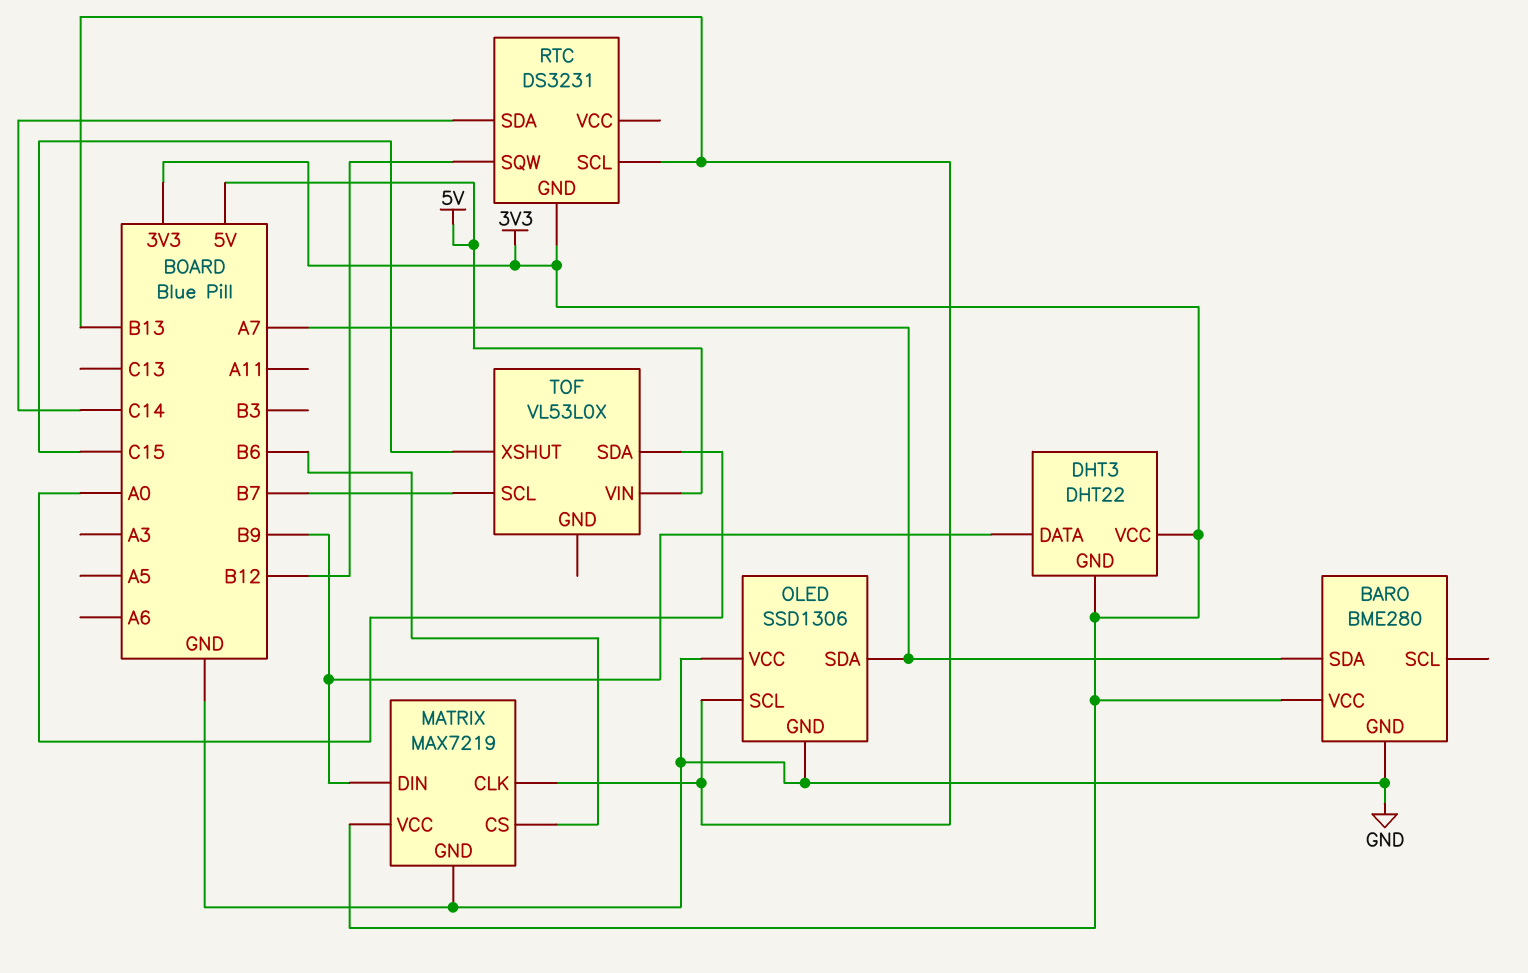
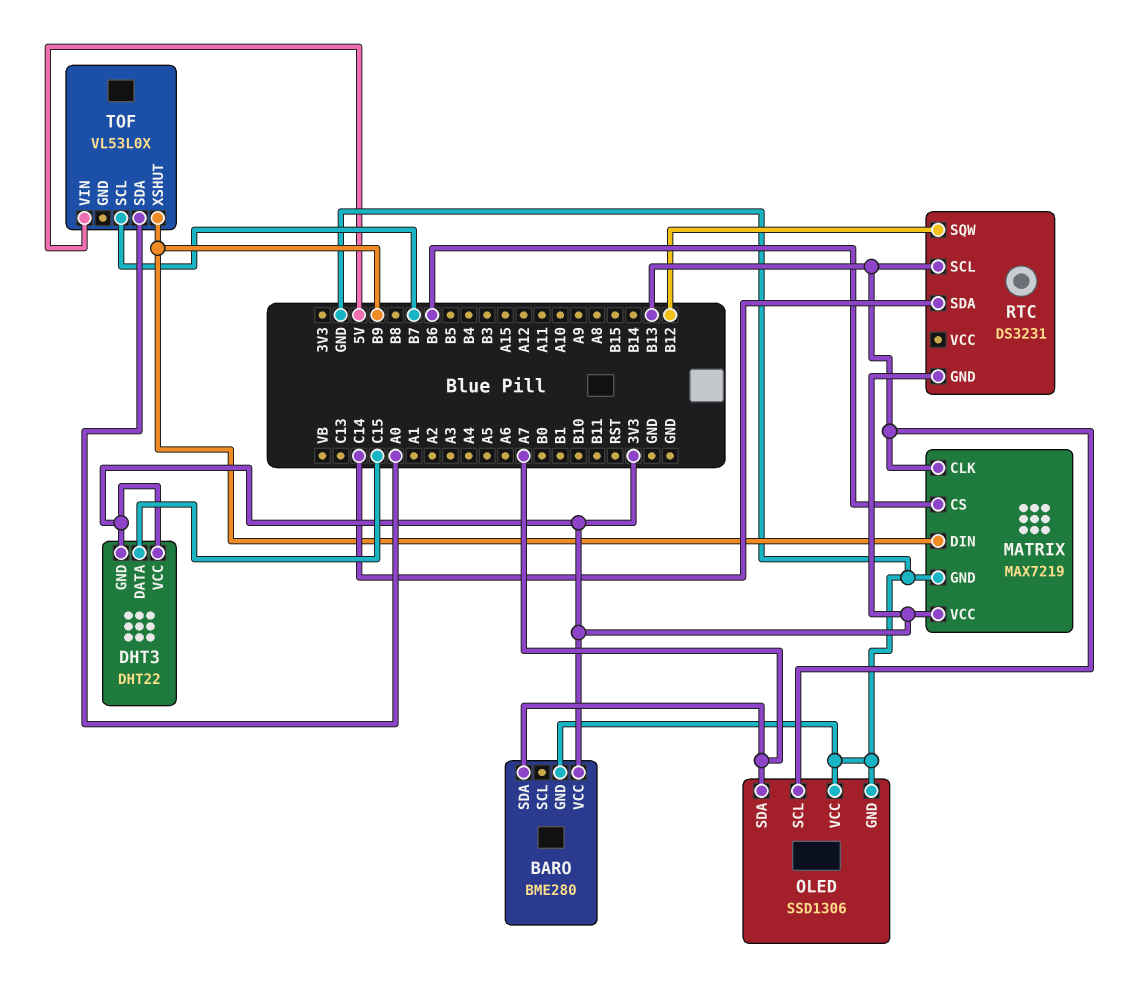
DHT3 pin DATA: B9 -> C15
TOF pin XSHUT: C15 -> B9

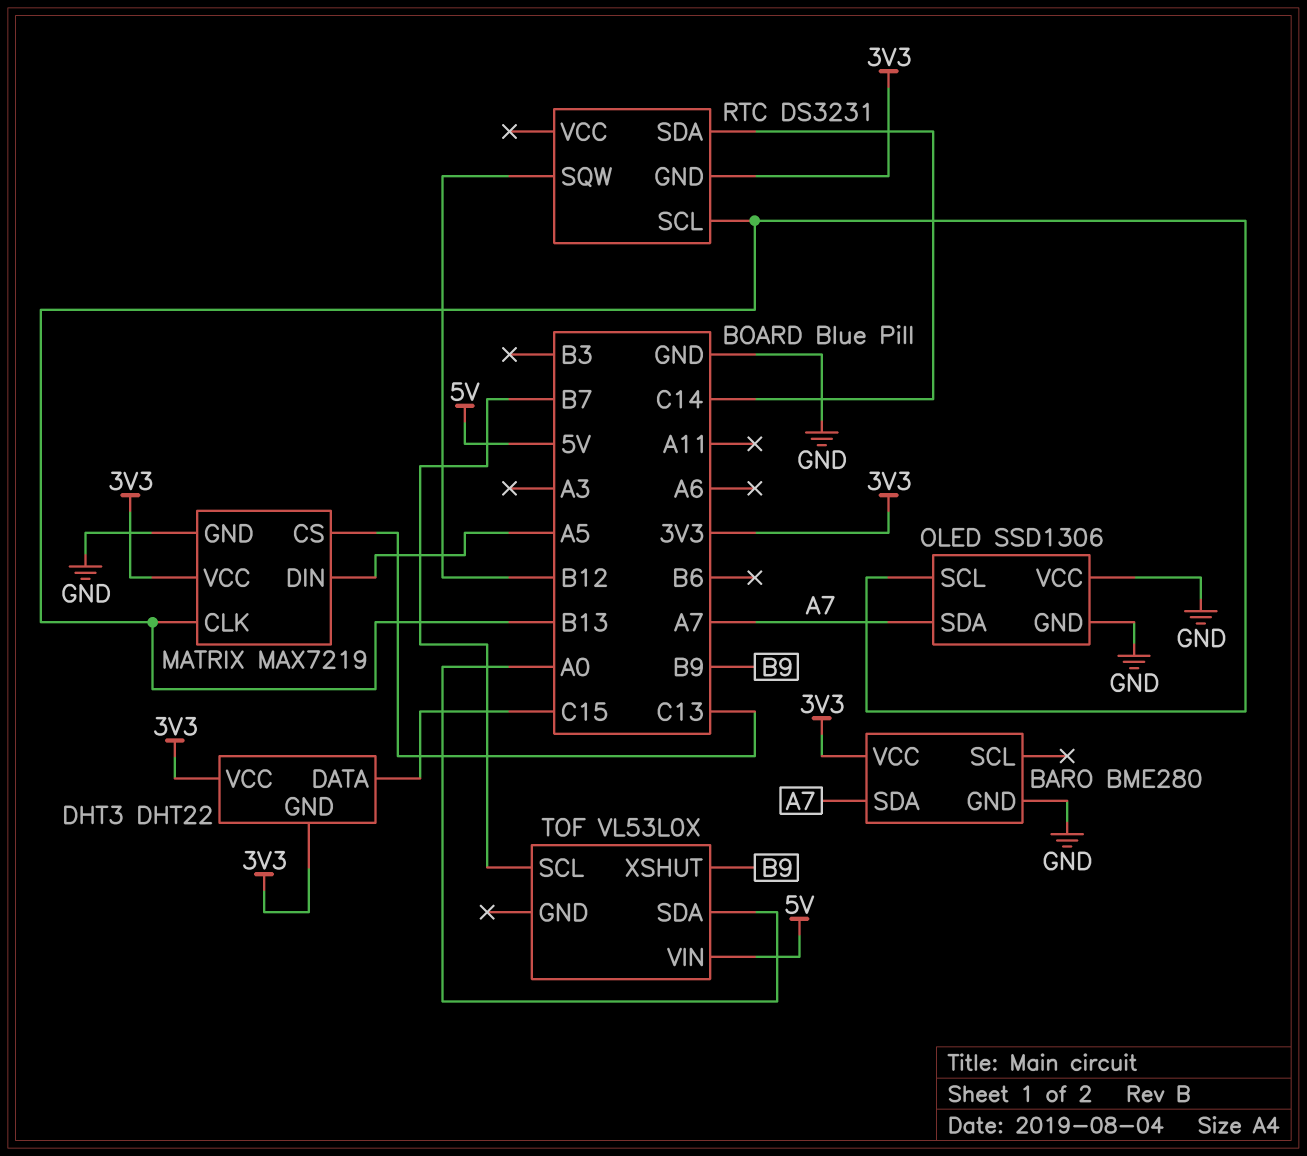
MATRIX pin CS: B6 -> C13
MATRIX pin DIN: B9 -> A5

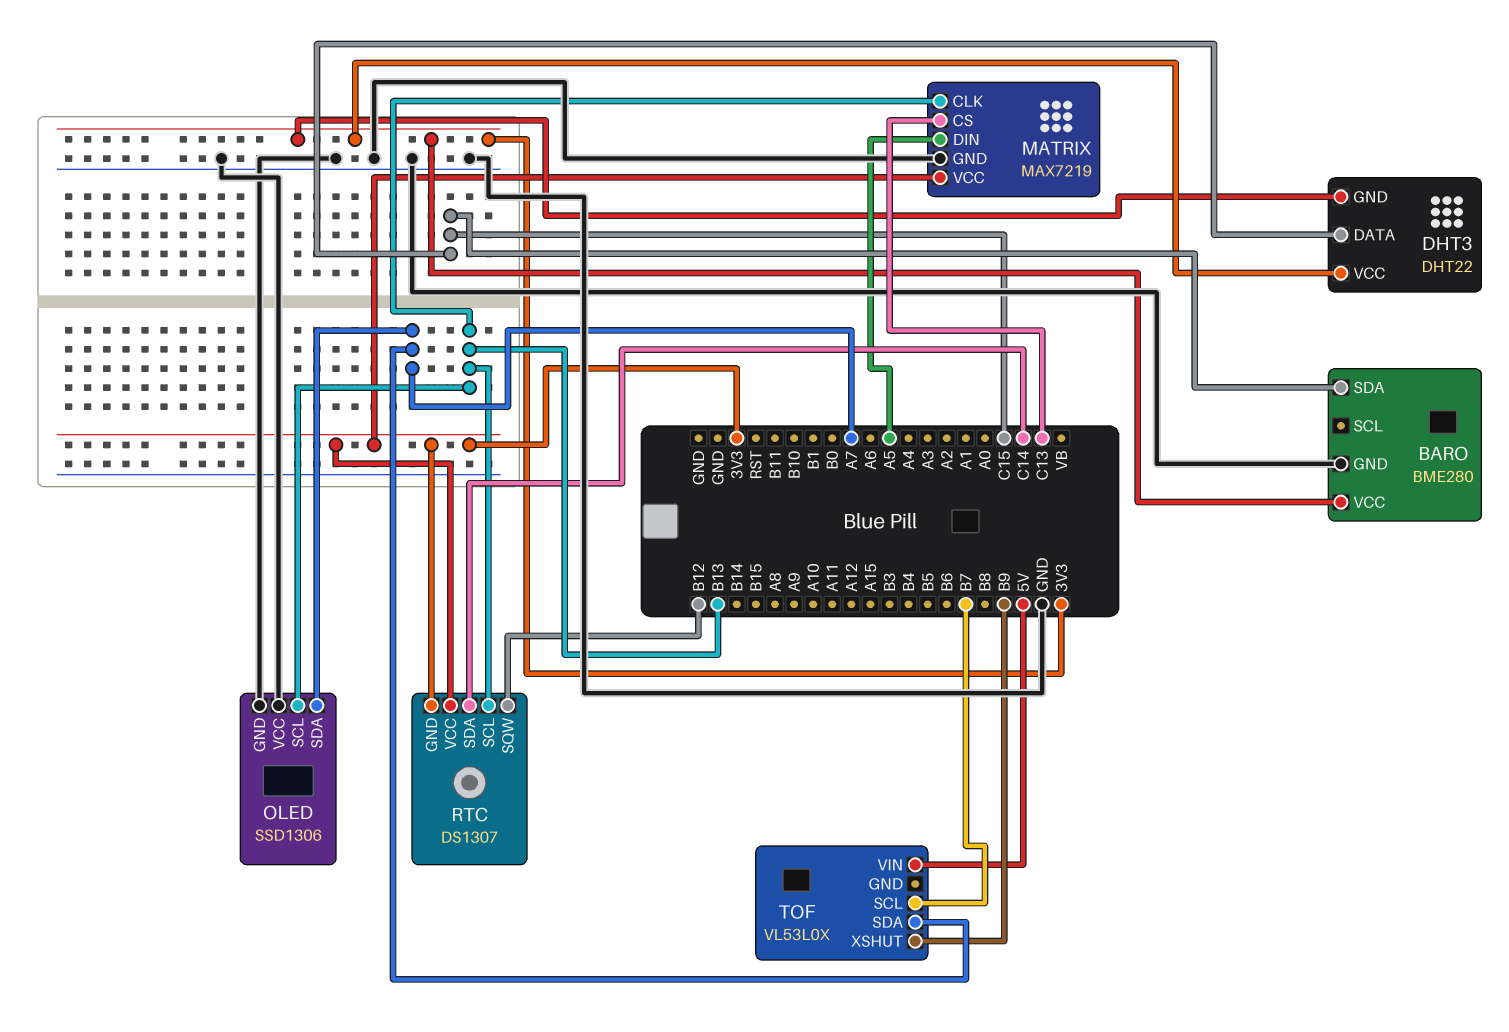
BARO pin SDA: A7 -> C15
RTC: DS3231 -> DS1307
RTC pin VCC: none -> 3V3
TOF pin SDA: A0 -> A7

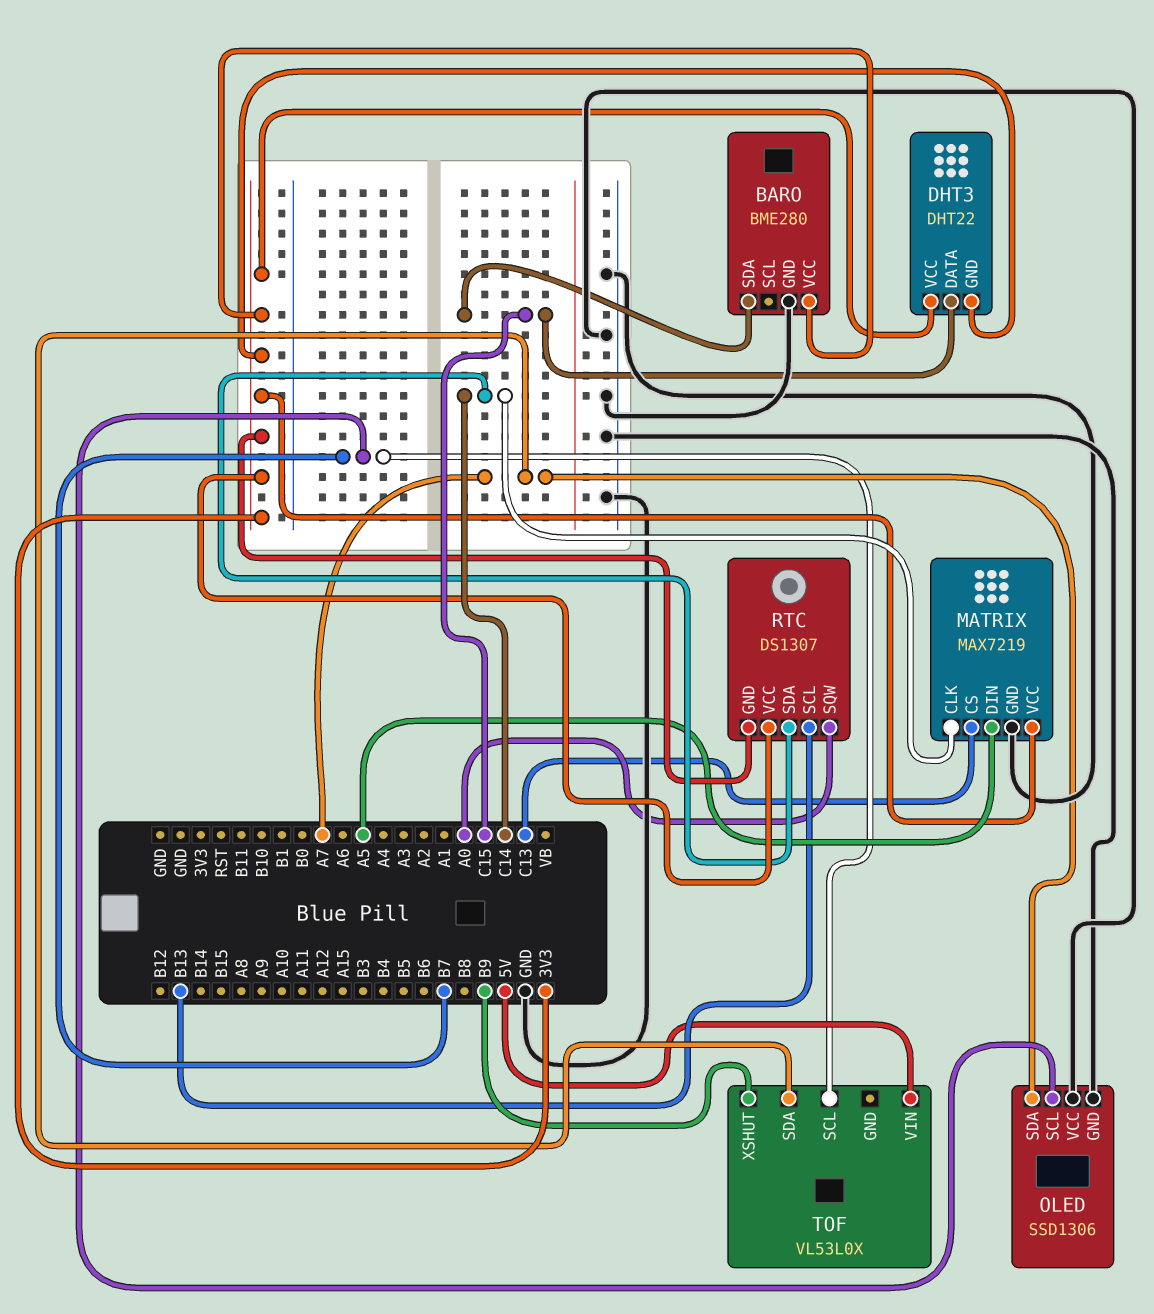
MATRIX pin CLK: B13 -> C14
OLED pin SCL: B13 -> B7
RTC pin SQW: B12 -> A0

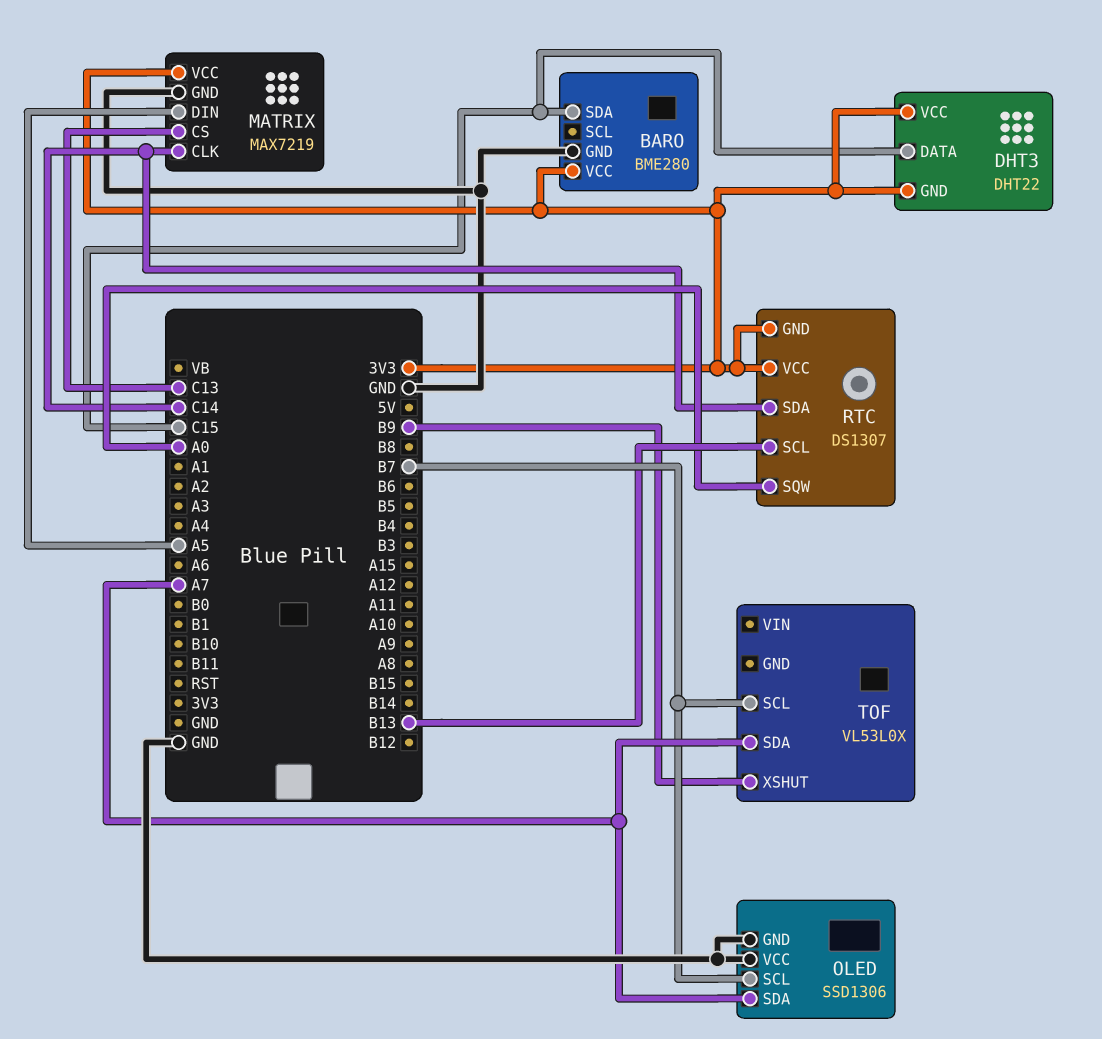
TOF pin VIN: 5V -> none

